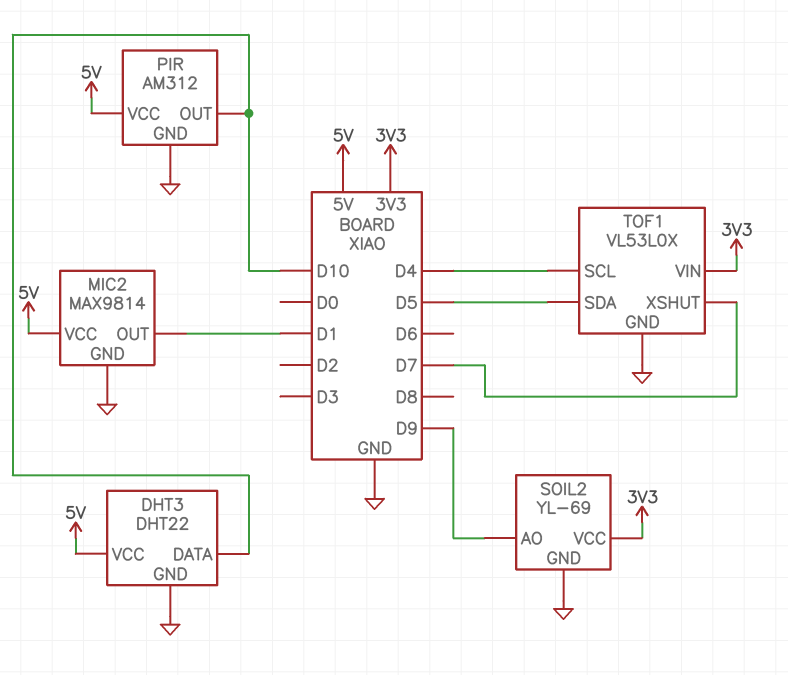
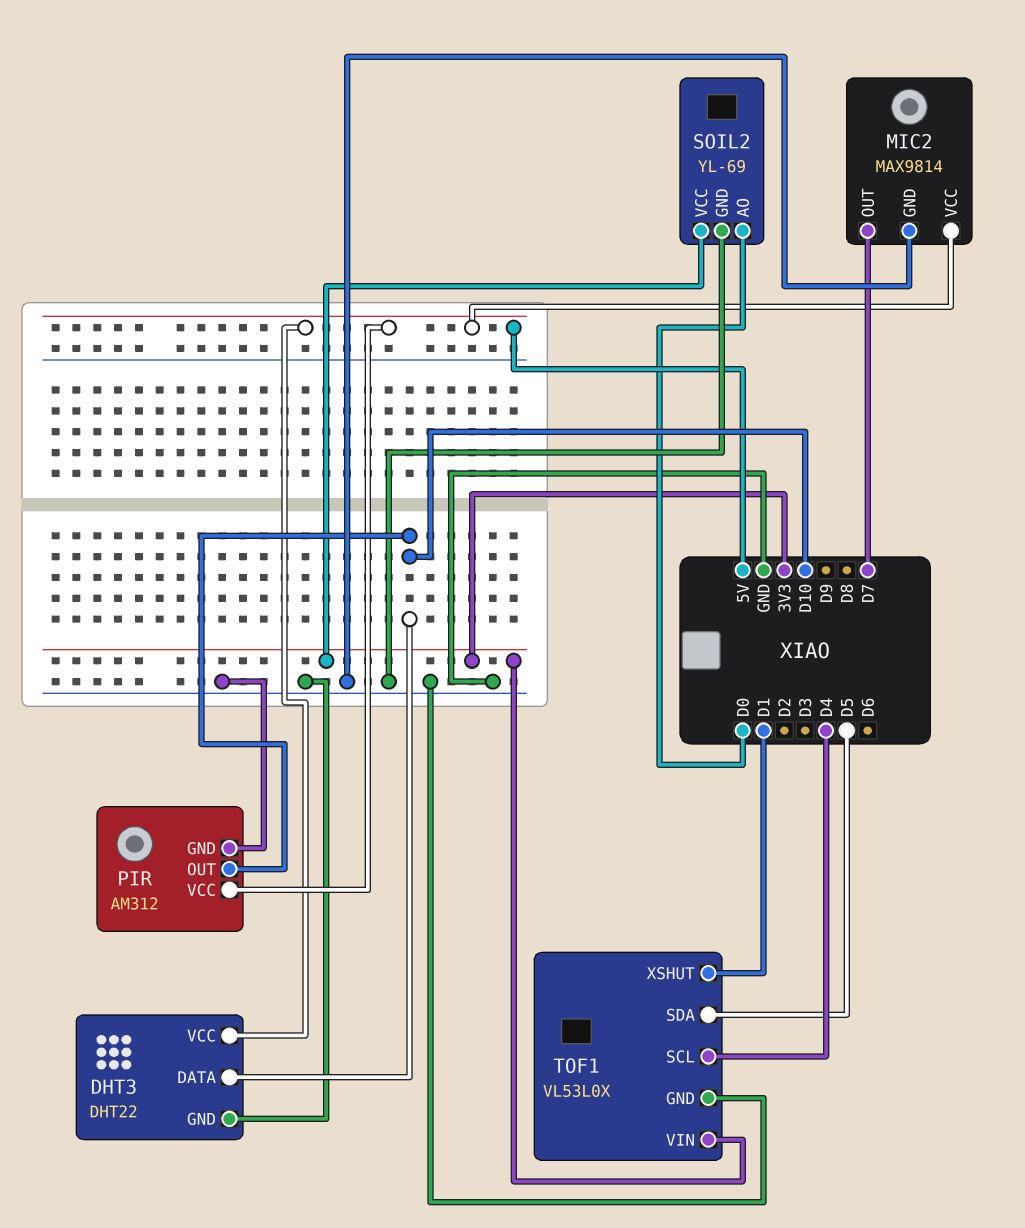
MIC2 pin OUT: D1 -> D7
SOIL2 pin AO: D9 -> D0
TOF1 pin XSHUT: D7 -> D1

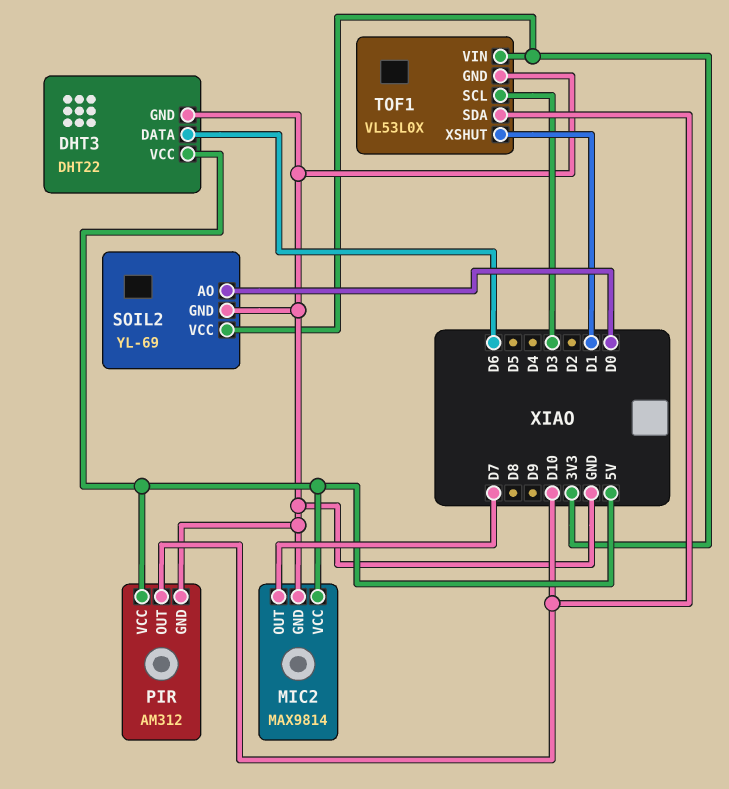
DHT3 pin DATA: D10 -> D6
TOF1 pin SCL: D4 -> D3
TOF1 pin SDA: D5 -> D10

